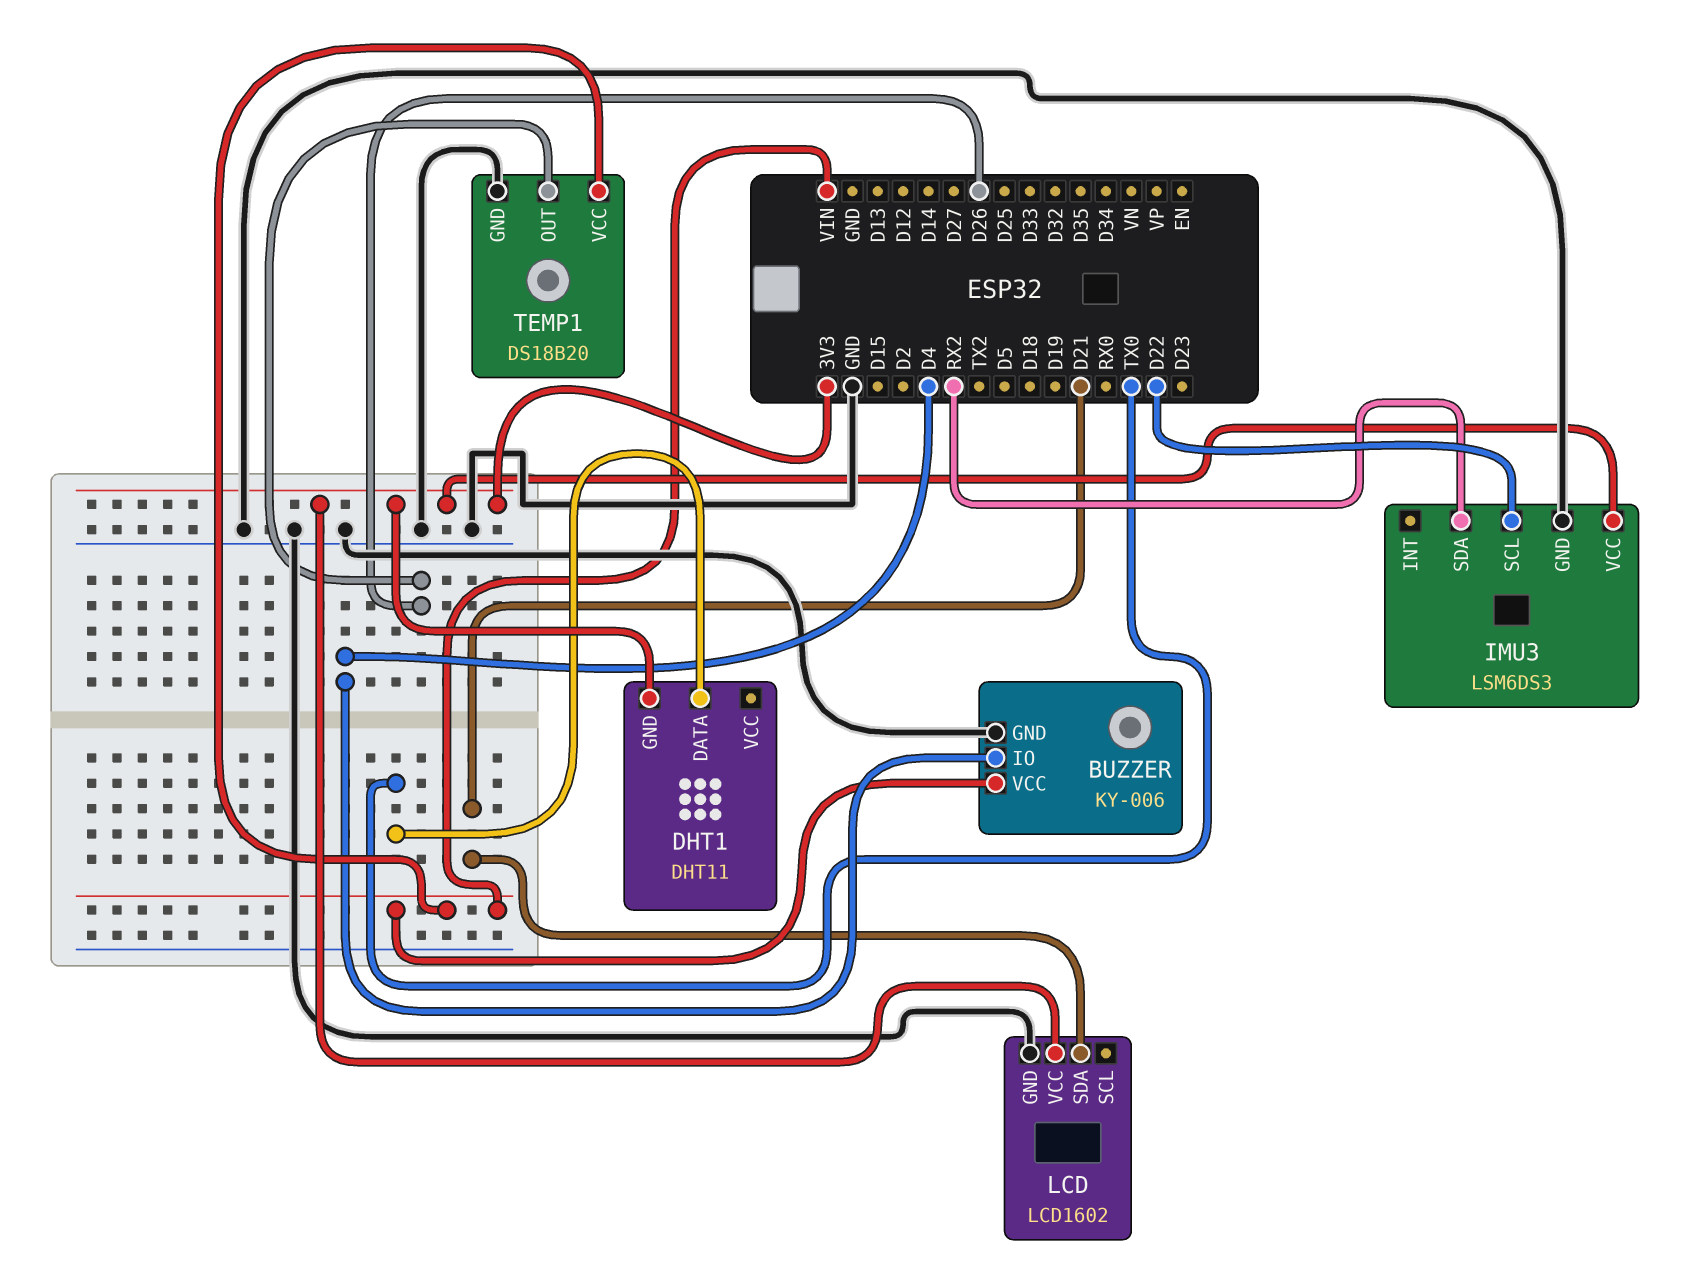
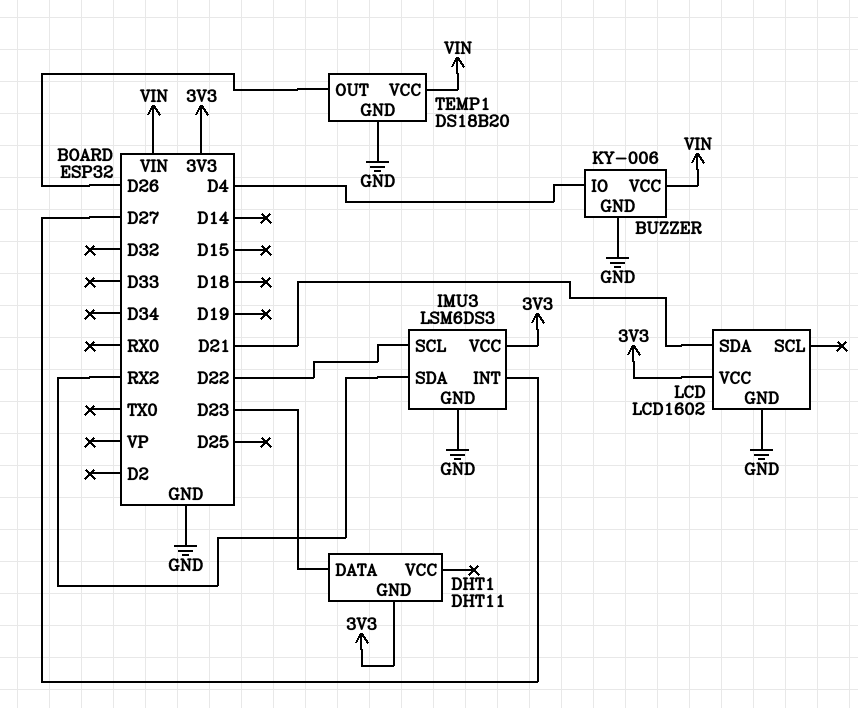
DHT1 pin DATA: TX0 -> D23
IMU3 pin INT: none -> D27

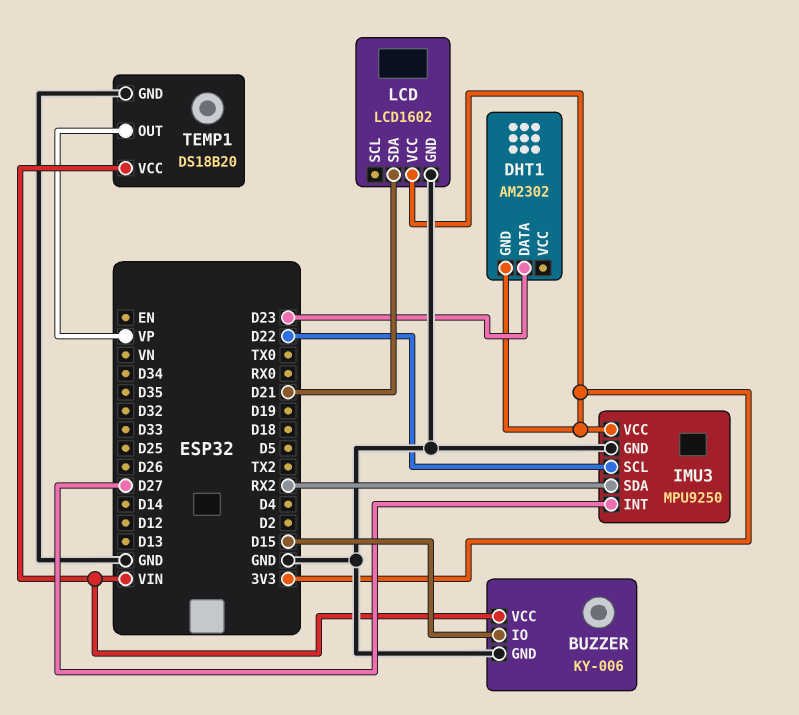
BUZZER pin IO: D4 -> D15
DHT1: DHT11 -> AM2302
IMU3: LSM6DS3 -> MPU9250
TEMP1 pin OUT: D26 -> VP

